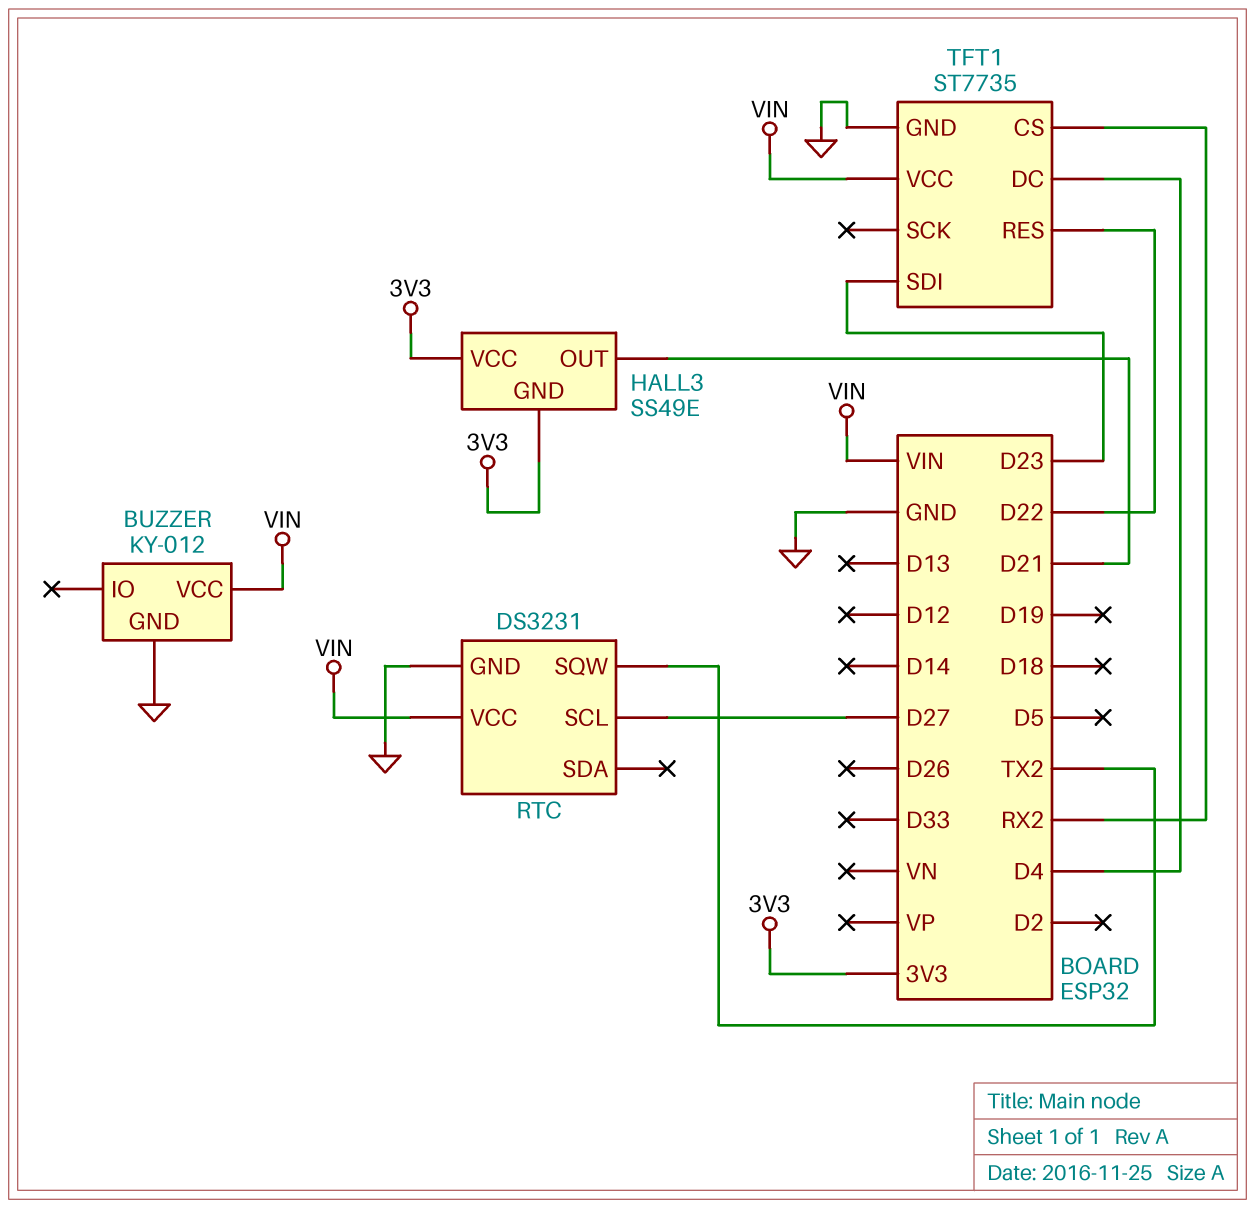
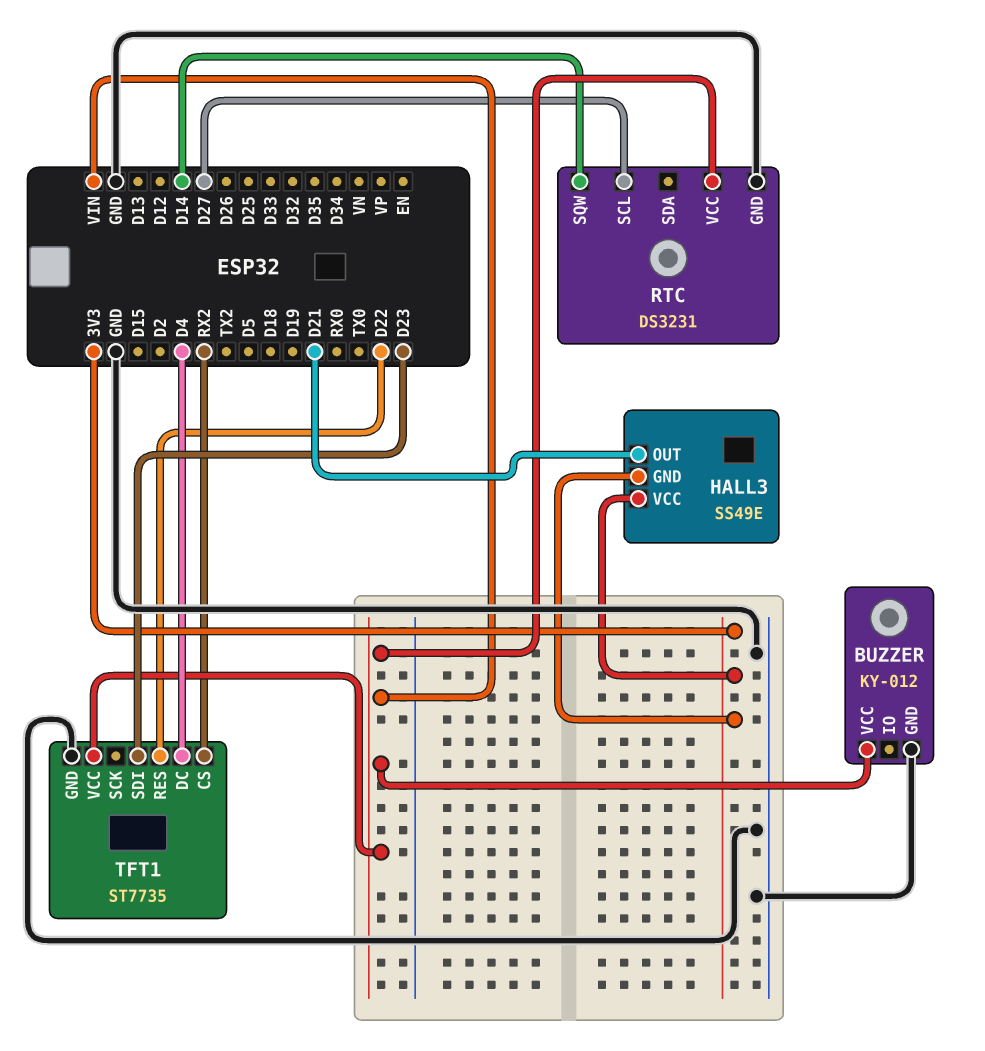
RTC pin SQW: TX2 -> D14

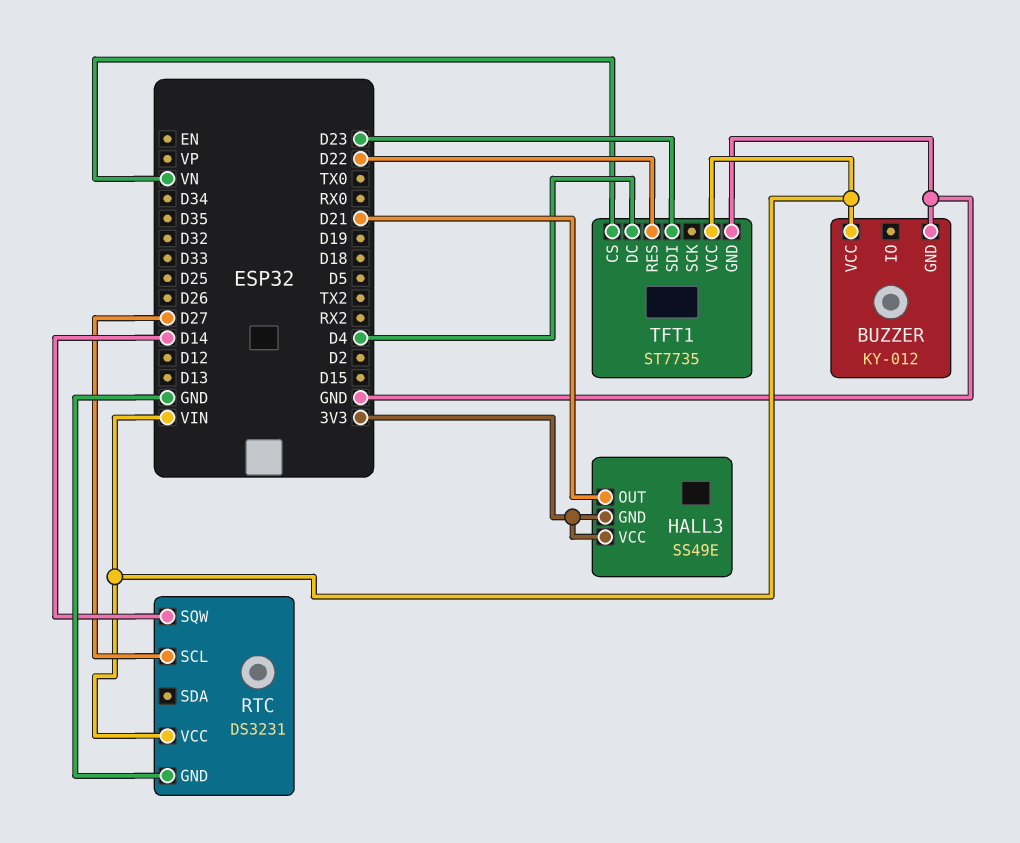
TFT1 pin CS: RX2 -> VN

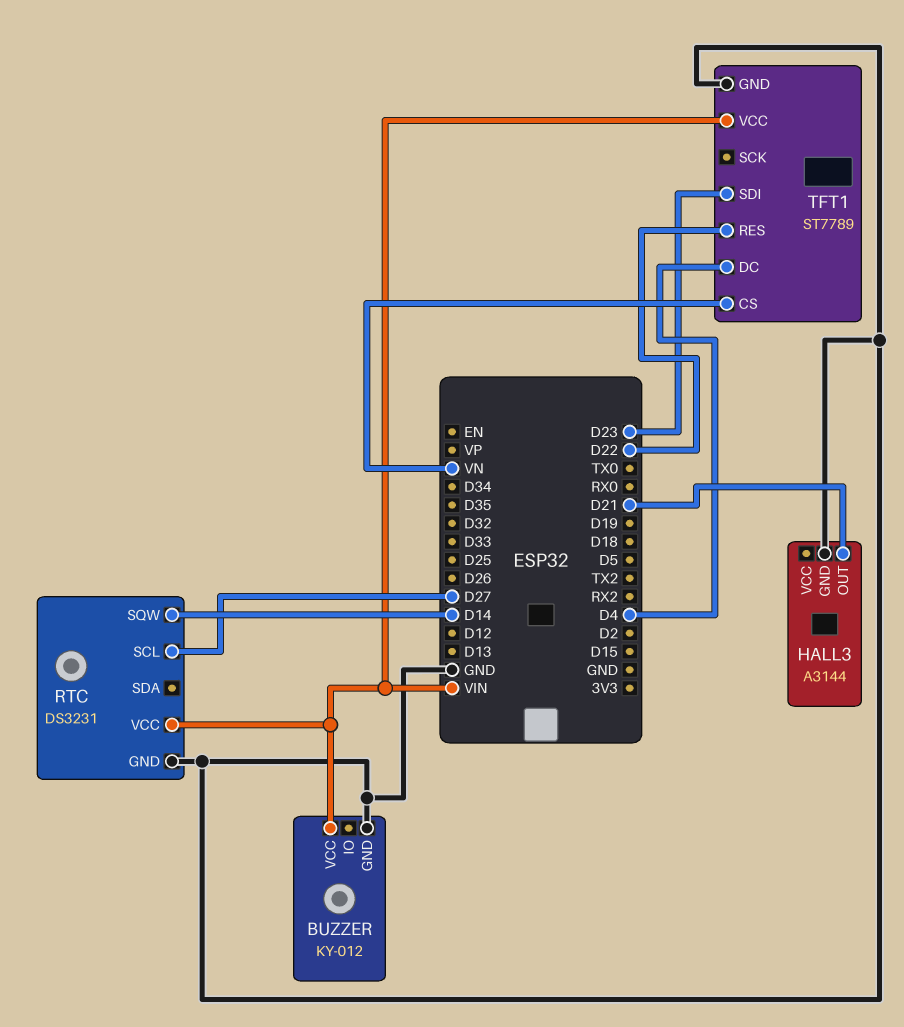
HALL3: SS49E -> A3144
HALL3 pin GND: 3V3 -> GND
HALL3 pin VCC: 3V3 -> none
TFT1: ST7735 -> ST7789

